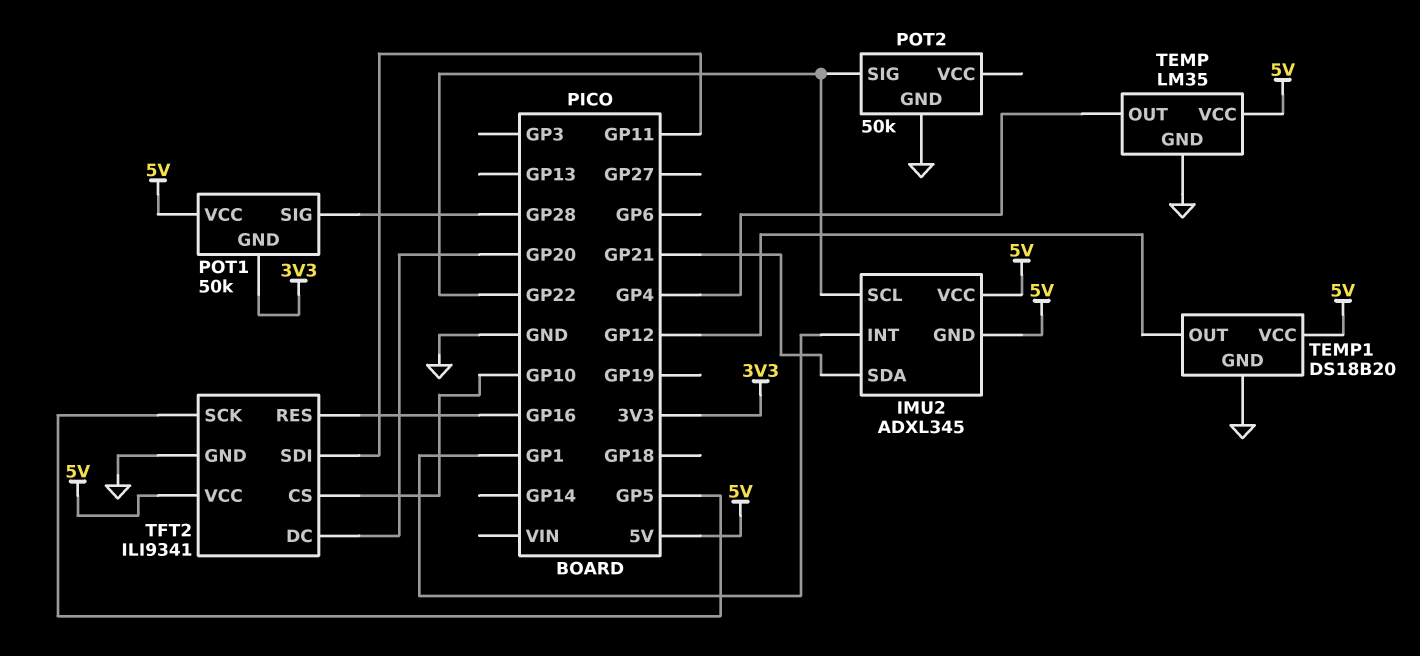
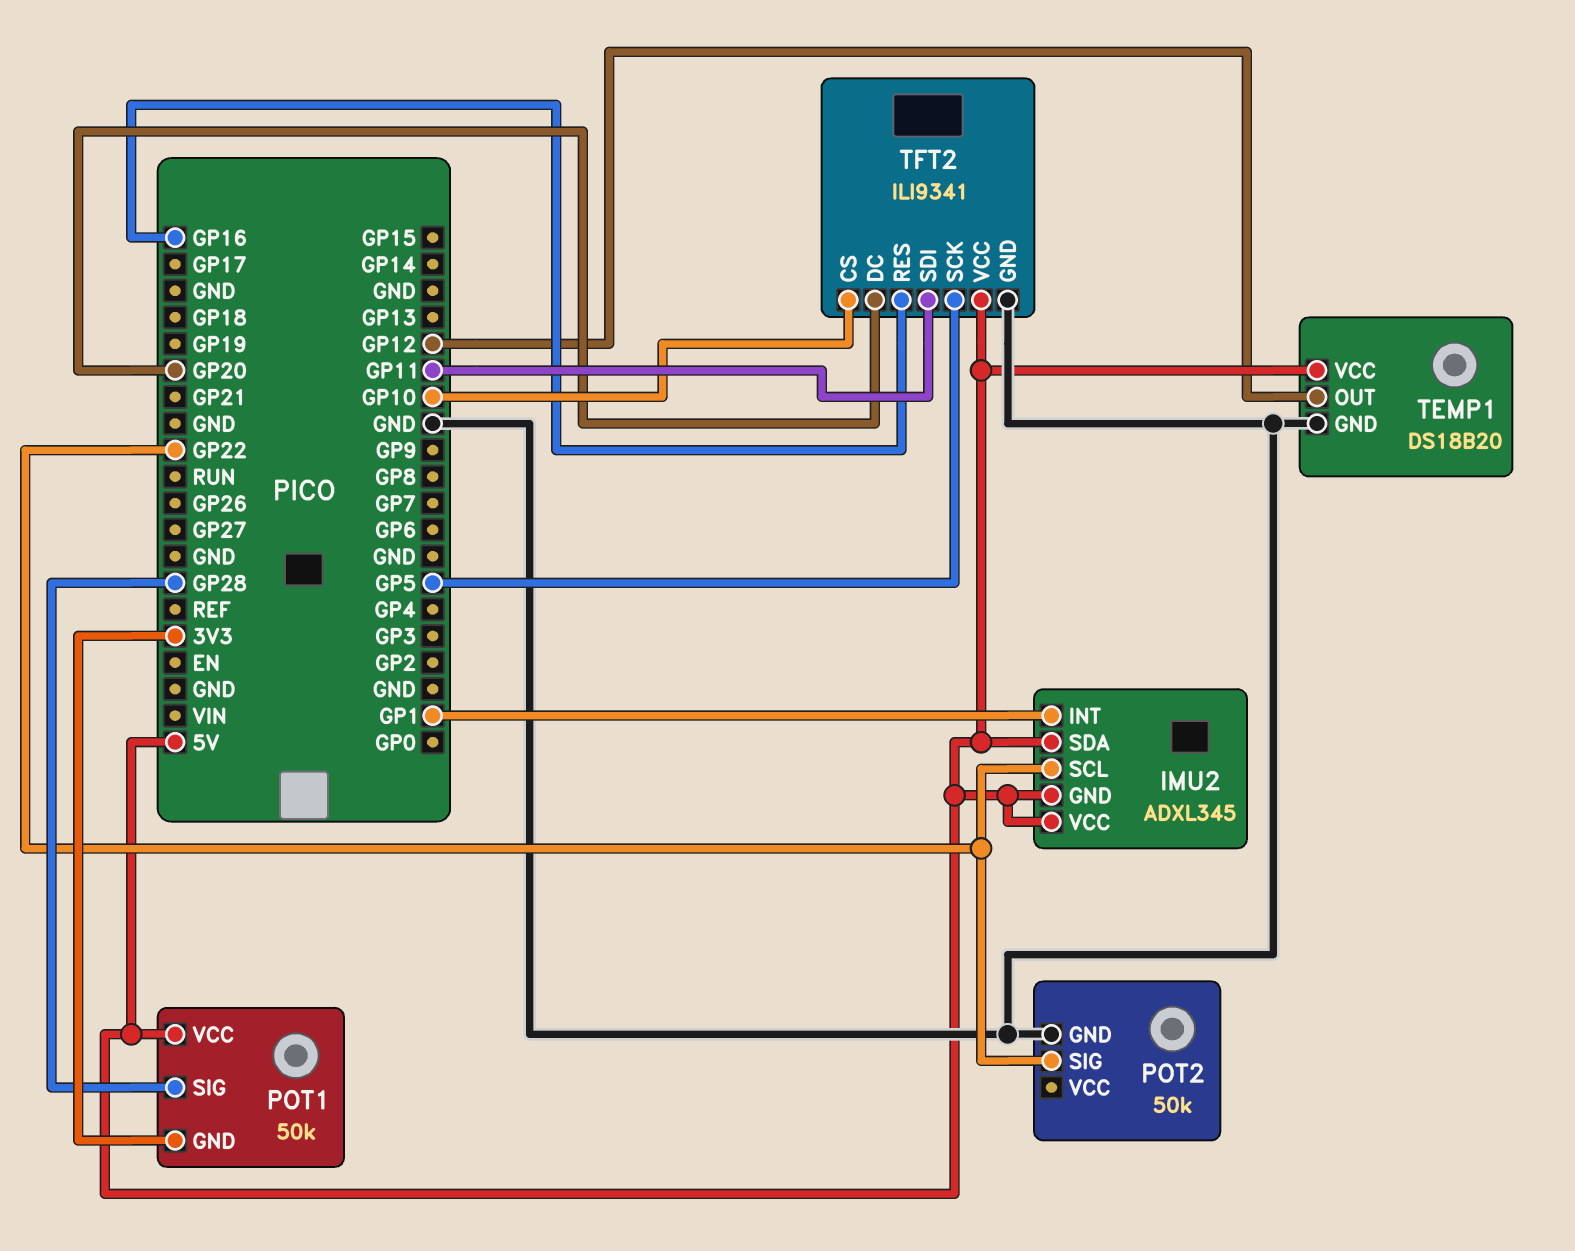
IMU2 pin SDA: GP21 -> 5V
TEMP: LM35 -> none
TEMP pin GND: GND -> none
TEMP pin OUT: GP4 -> none
TEMP pin VCC: 5V -> none

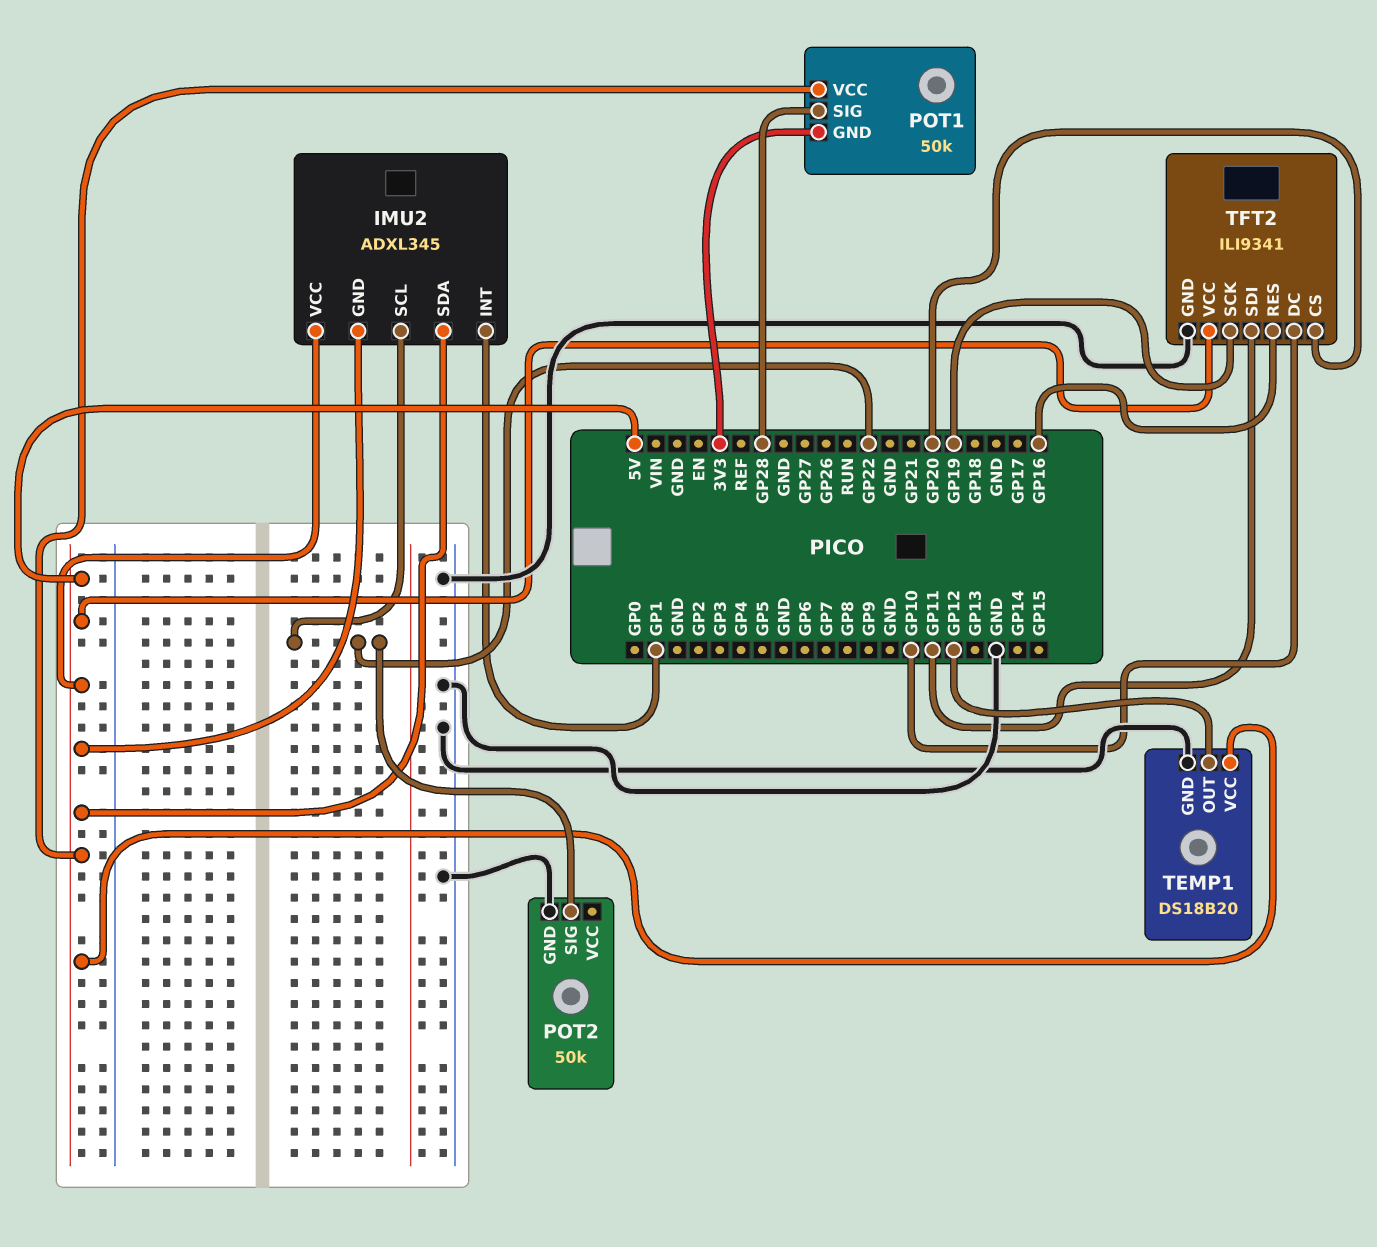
TFT2 pin CS: GP10 -> GP20
TFT2 pin DC: GP20 -> GP10
TFT2 pin SCK: GP5 -> GP19

